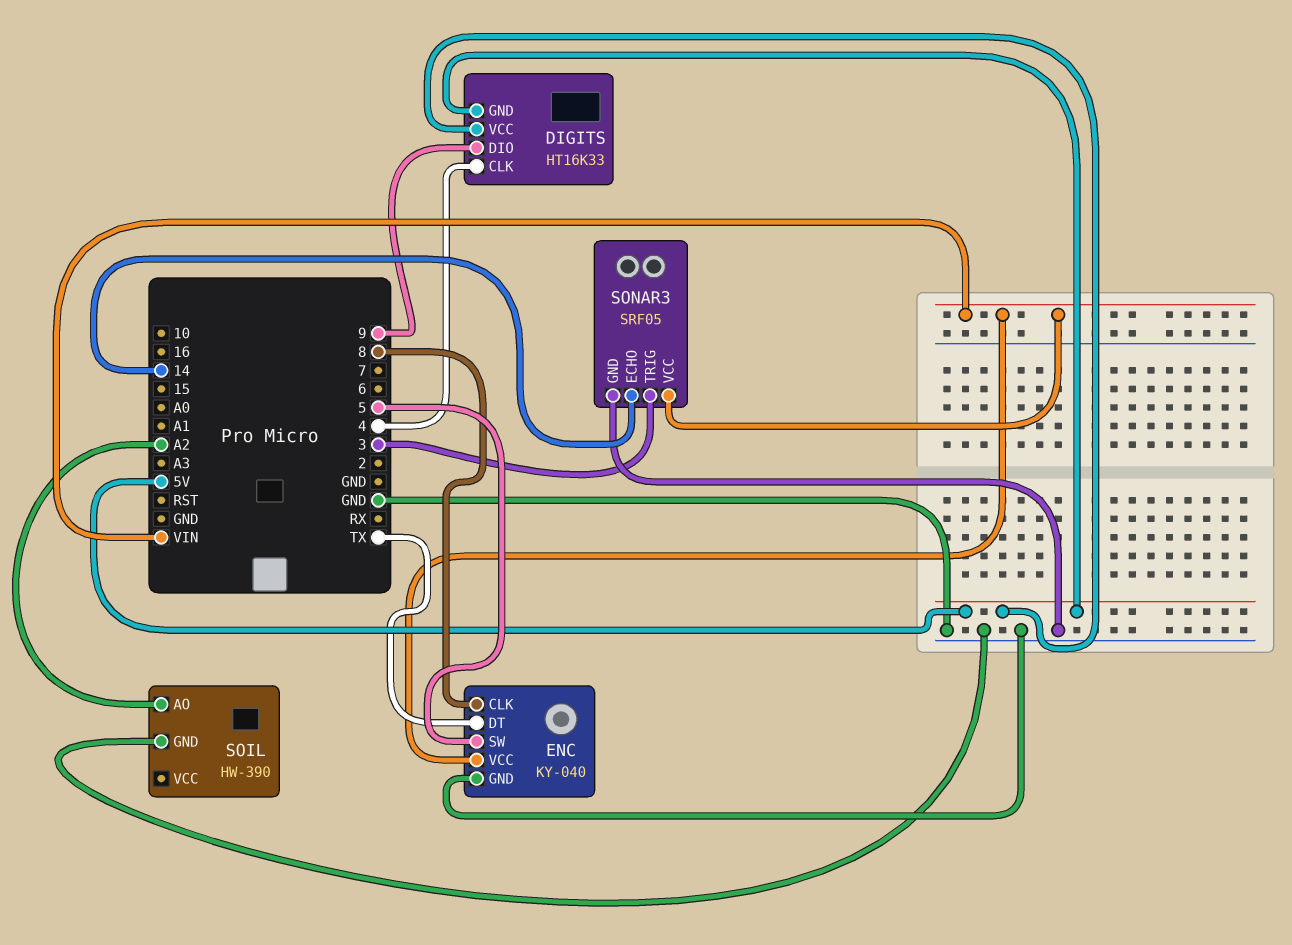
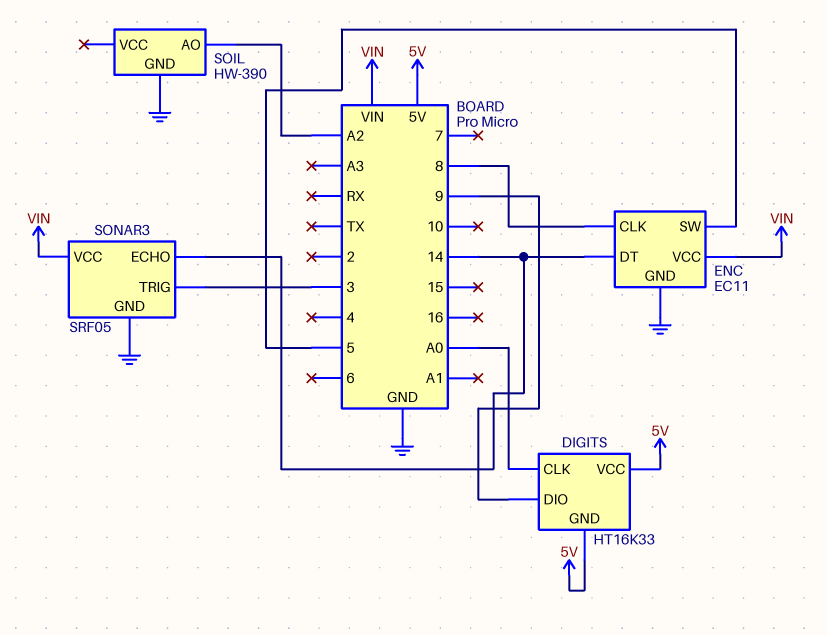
DIGITS pin CLK: 4 -> A0
ENC: KY-040 -> EC11
ENC pin DT: TX -> 14

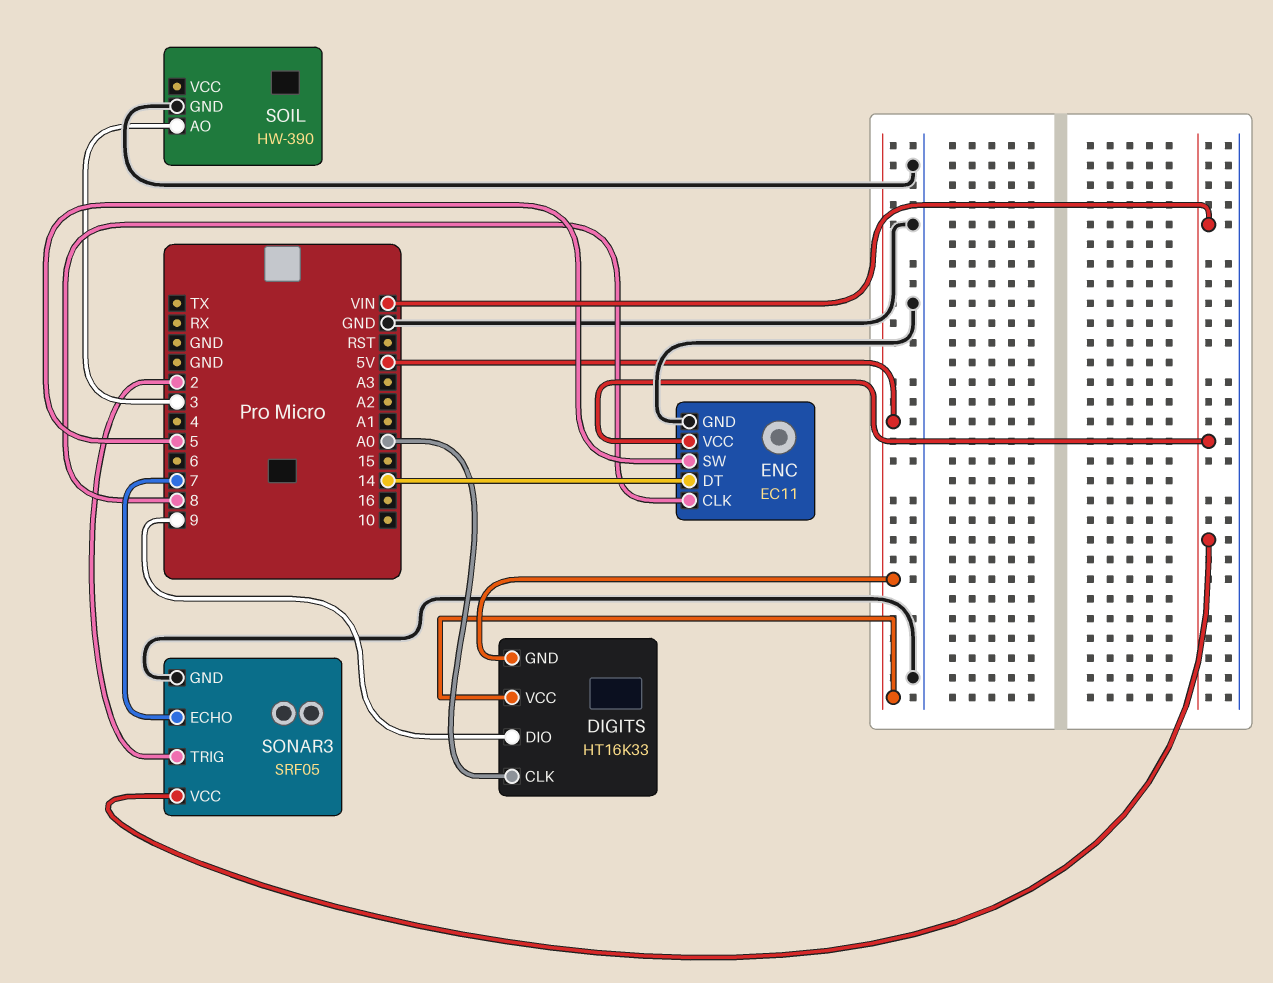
SOIL pin AO: A2 -> 3
SONAR3 pin ECHO: 14 -> 7
SONAR3 pin TRIG: 3 -> 2

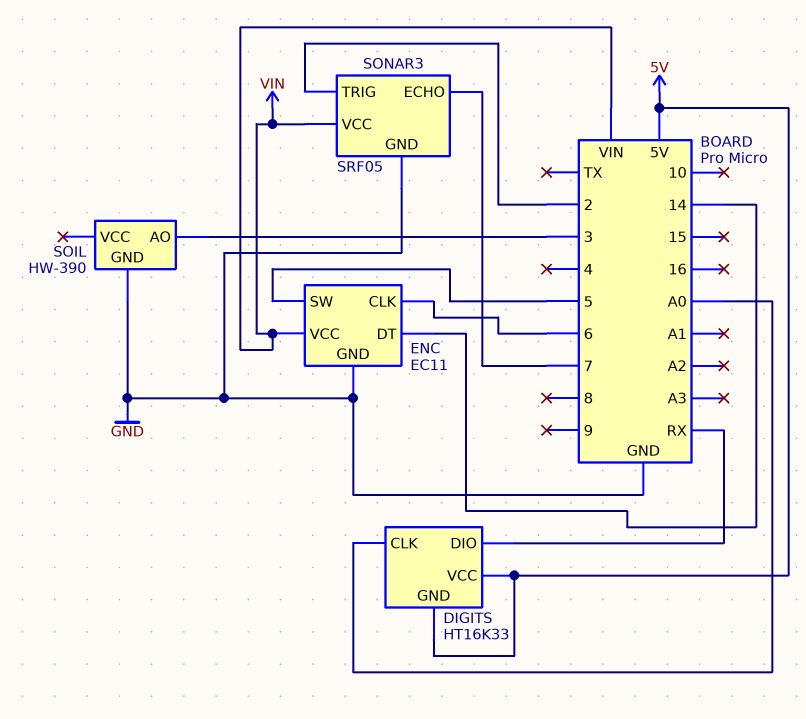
DIGITS pin DIO: 9 -> RX
ENC pin CLK: 8 -> 6

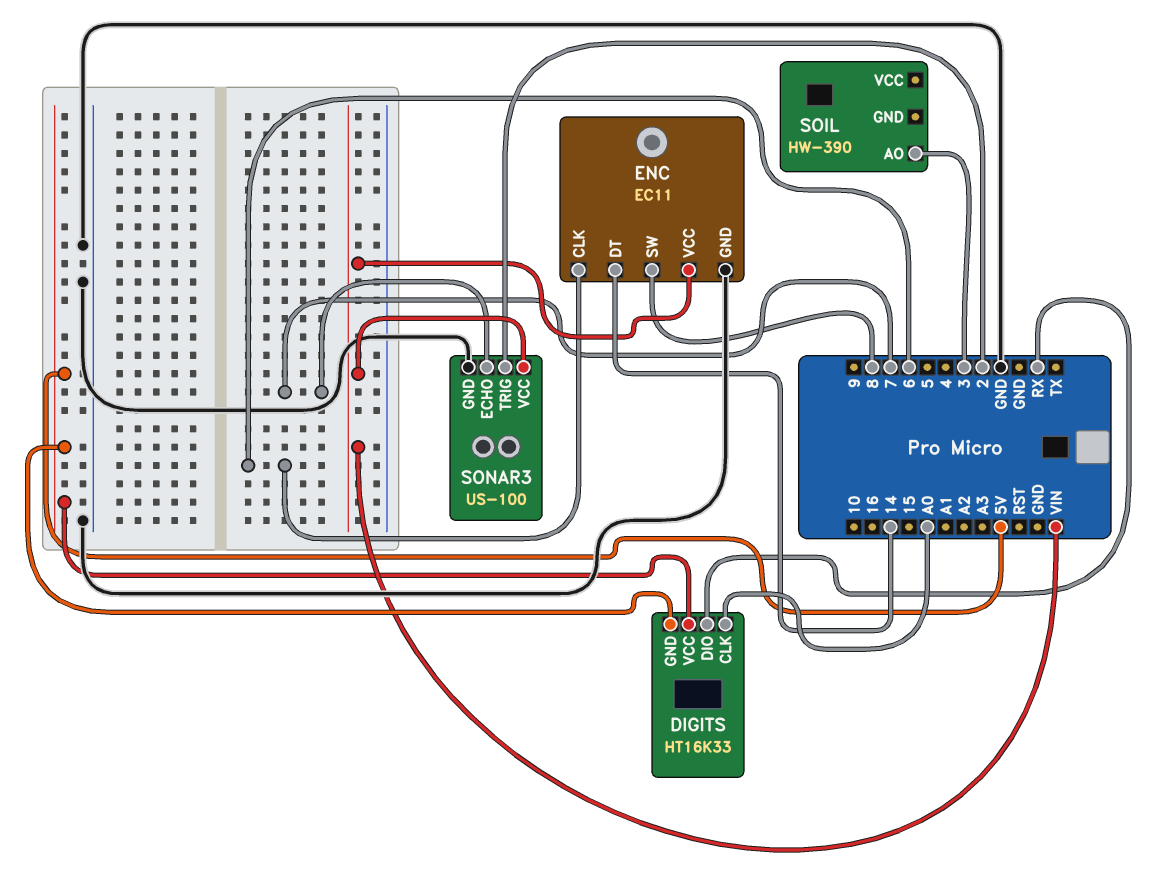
ENC pin SW: 5 -> 8
SOIL pin GND: GND -> none
SONAR3: SRF05 -> US-100

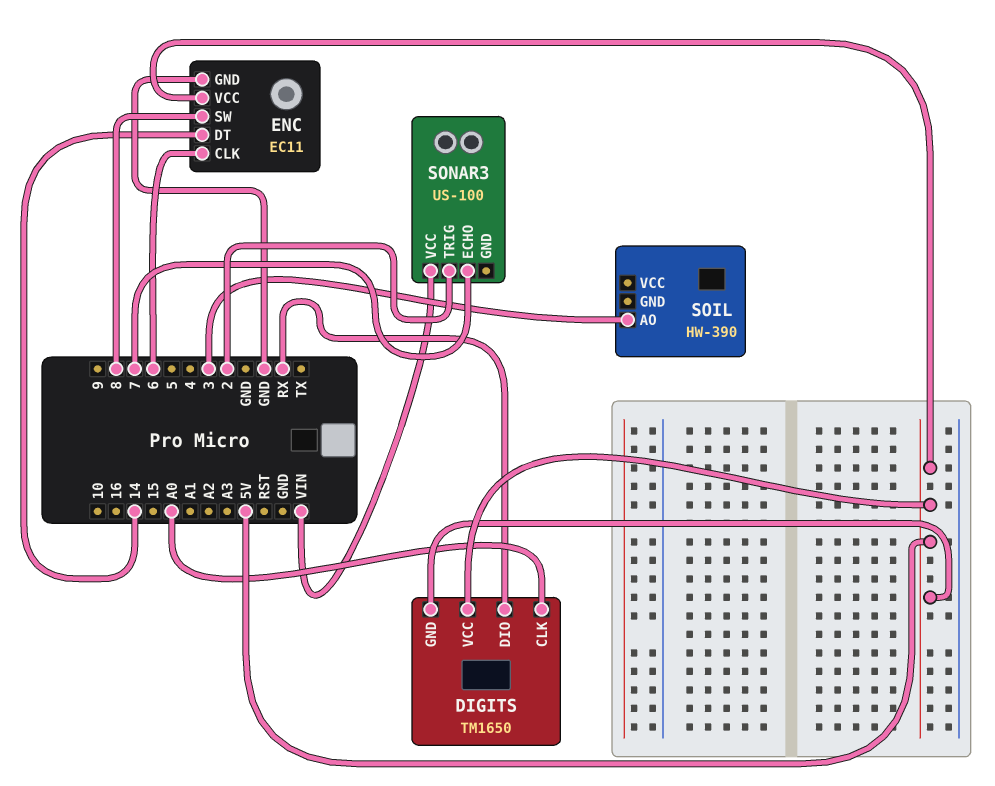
DIGITS: HT16K33 -> TM1650
ENC pin VCC: VIN -> 5V
SONAR3 pin GND: GND -> none

